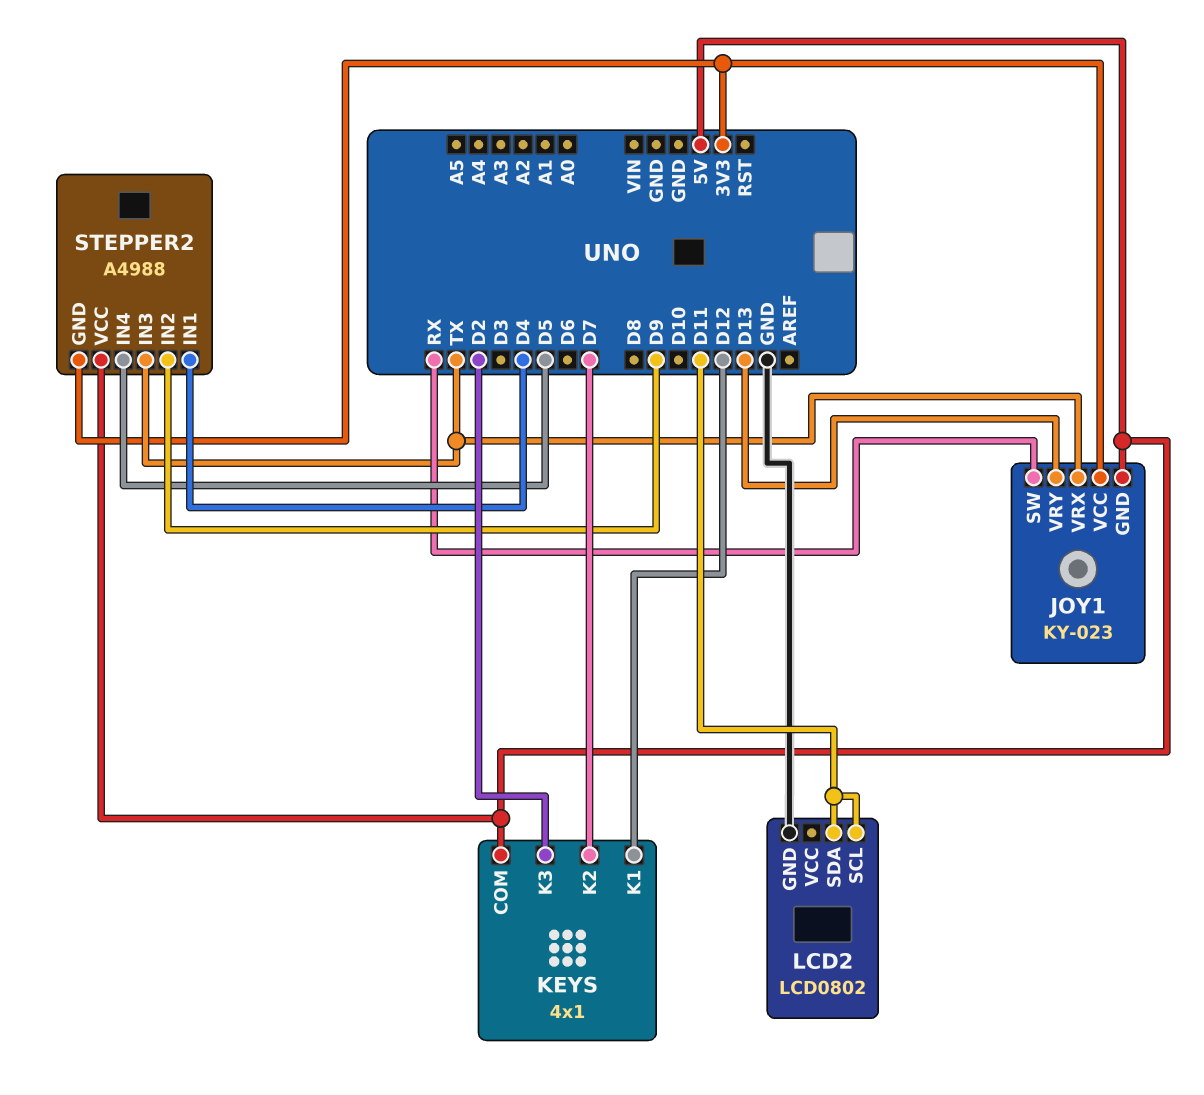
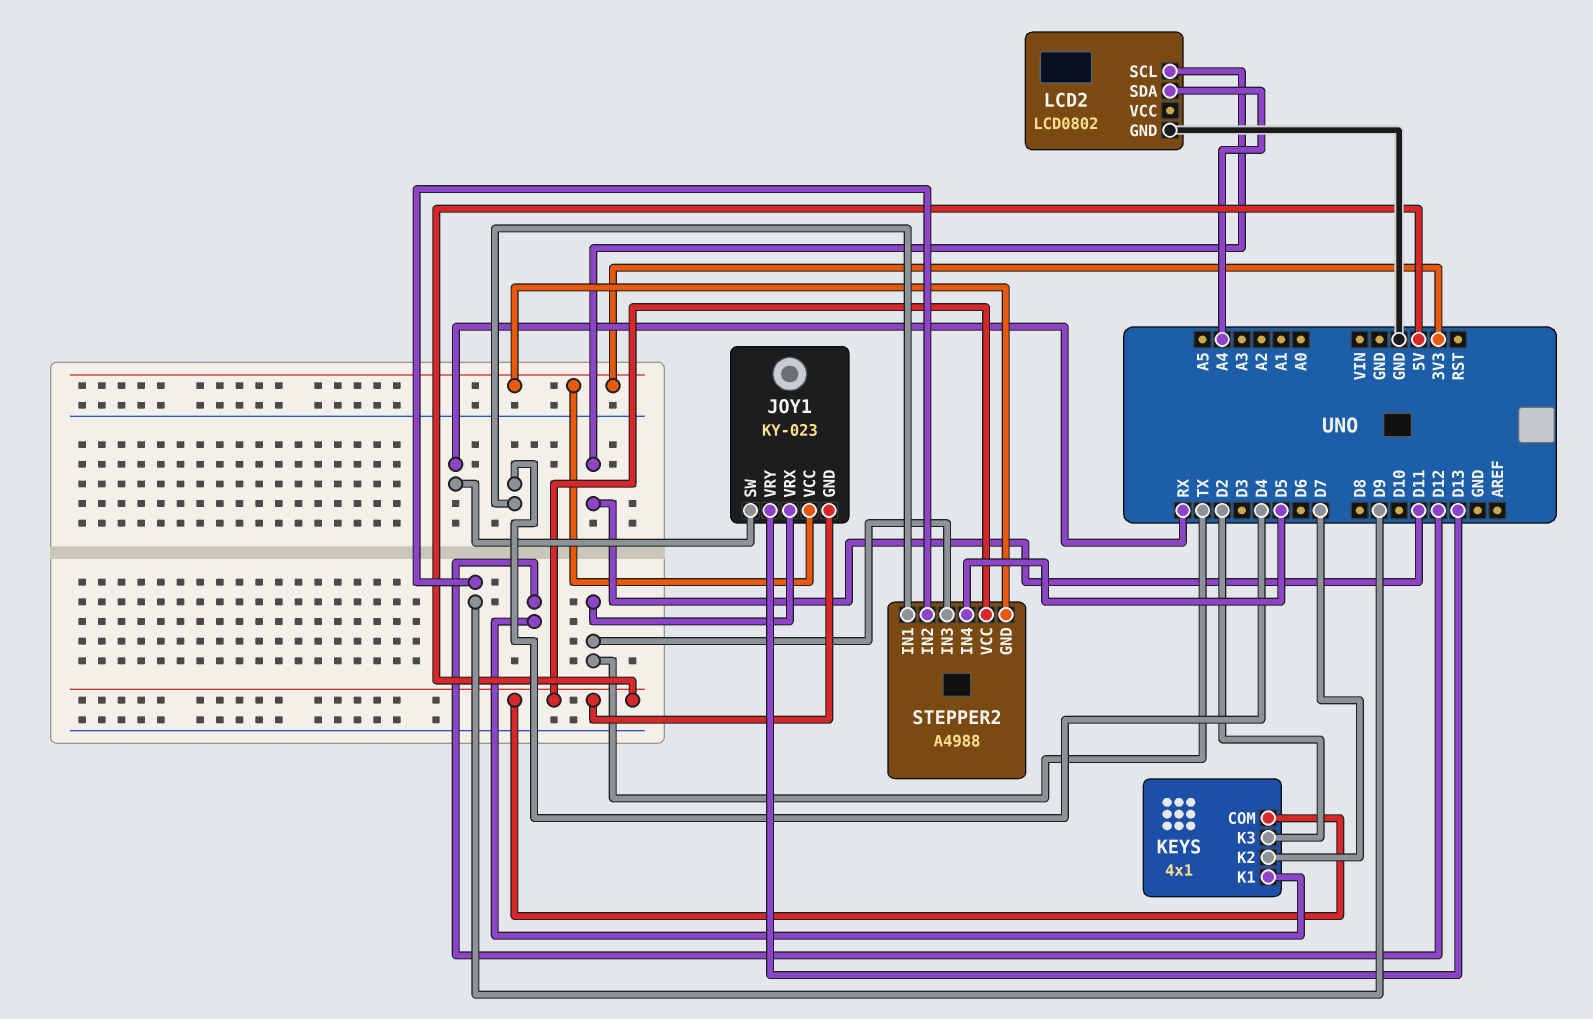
LCD2 pin SDA: D11 -> A4

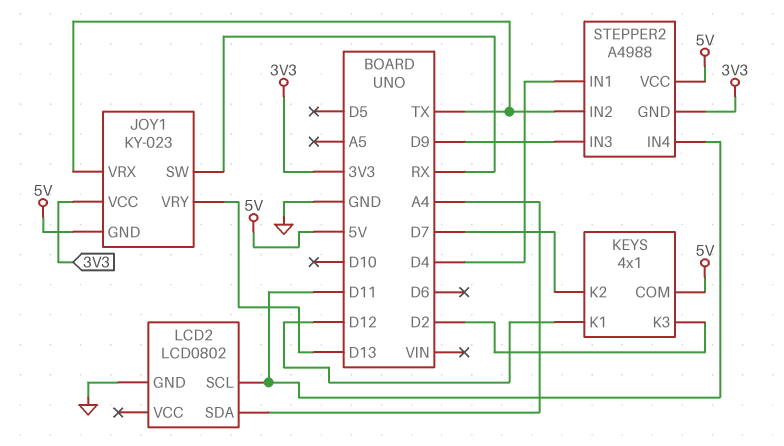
STEPPER2 pin IN2: D9 -> TX
STEPPER2 pin IN3: TX -> D9
STEPPER2 pin IN4: D5 -> D11

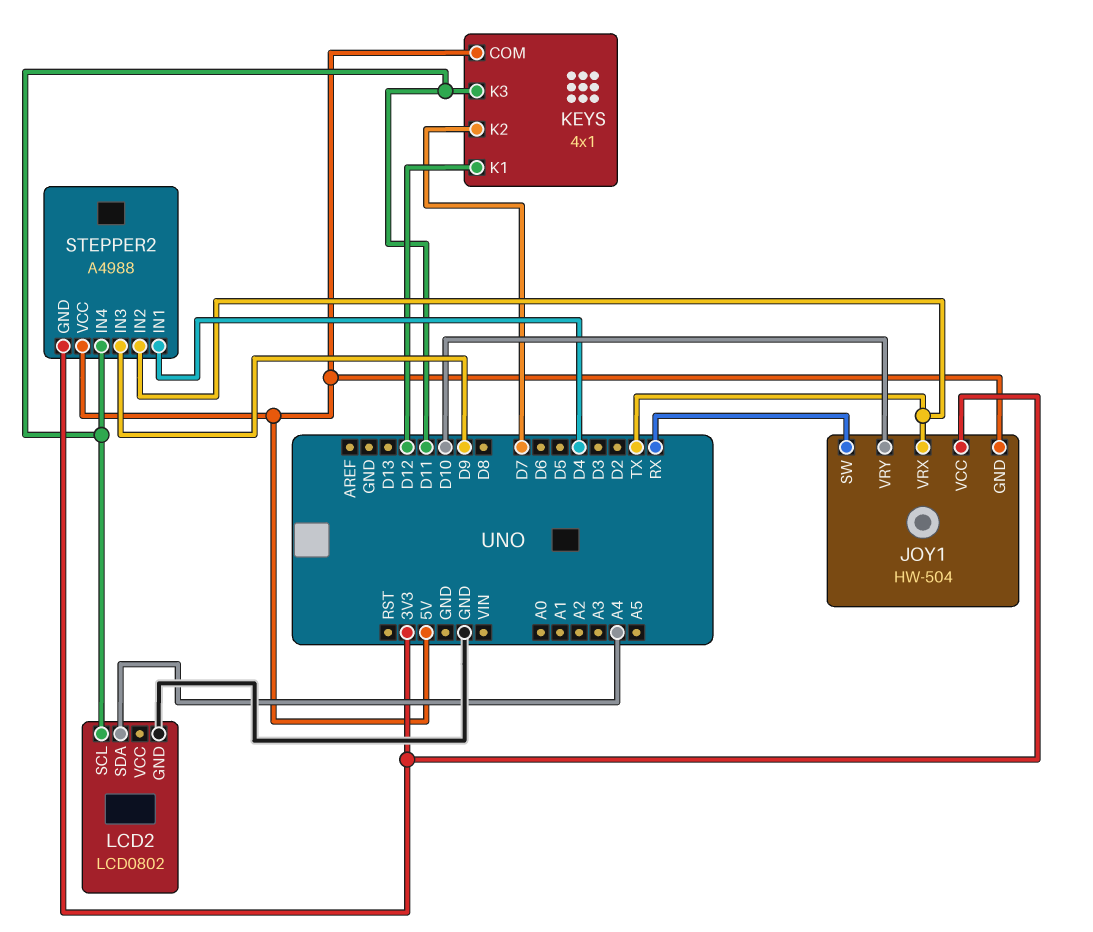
JOY1: KY-023 -> HW-504
JOY1 pin VRY: D13 -> D10
KEYS pin K3: D2 -> D11

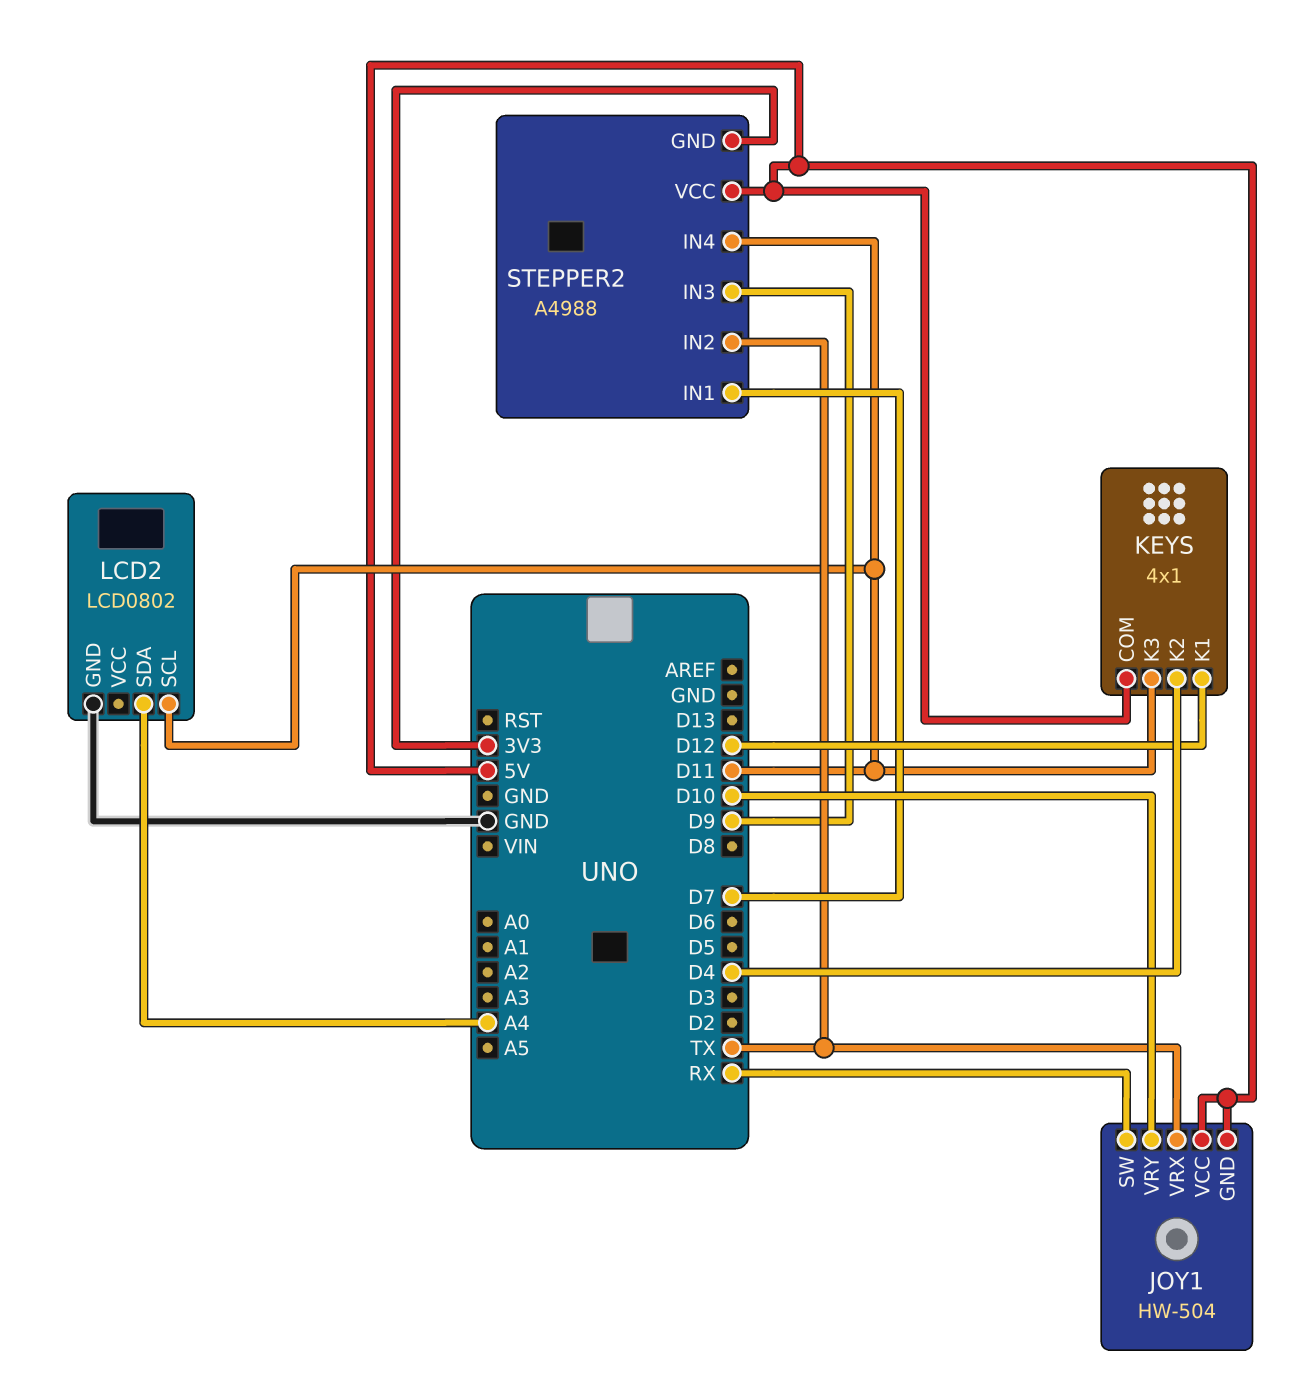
JOY1 pin VCC: 3V3 -> 5V
KEYS pin K2: D7 -> D4
STEPPER2 pin IN1: D4 -> D7

